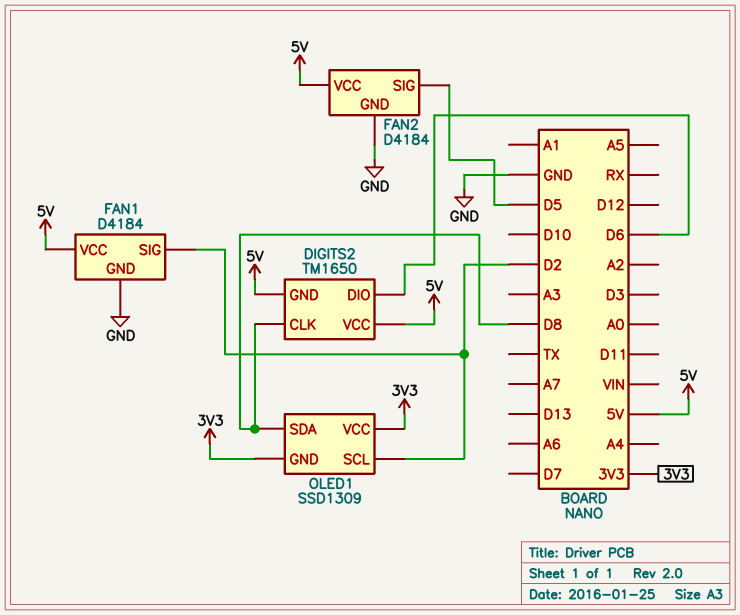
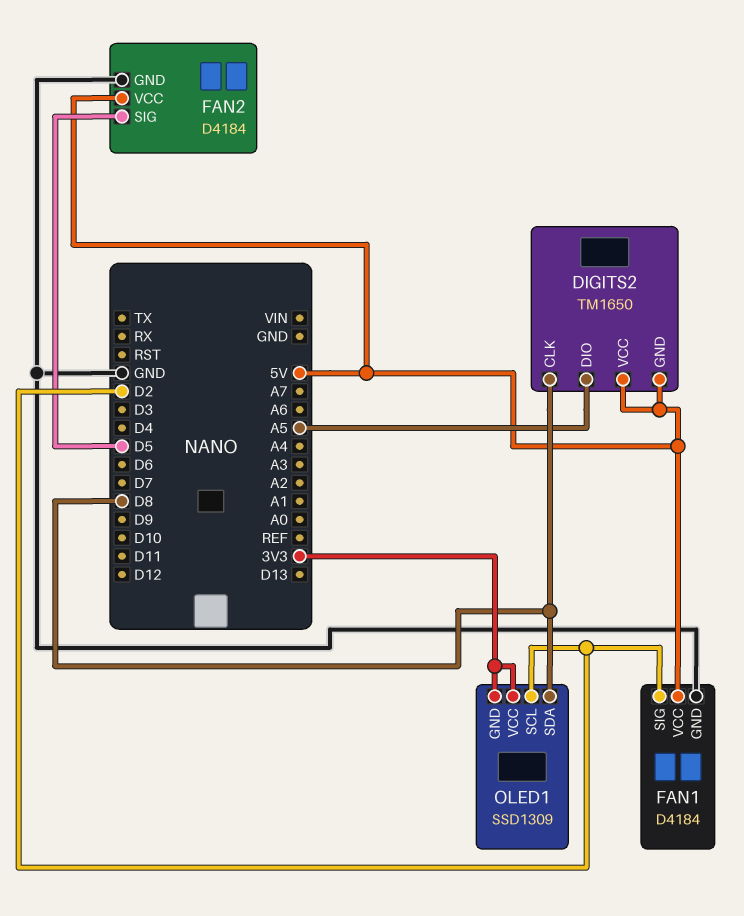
DIGITS2 pin DIO: D6 -> A5

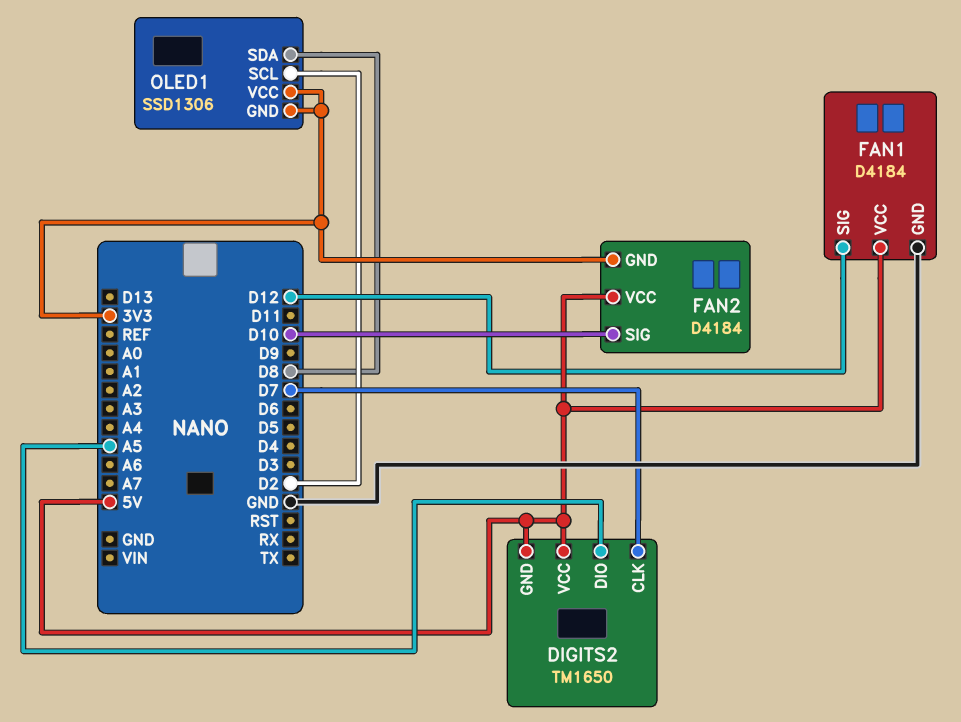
DIGITS2 pin CLK: D8 -> D7
FAN1 pin SIG: D2 -> D12
FAN2 pin GND: GND -> 3V3
FAN2 pin SIG: D5 -> D10
OLED1: SSD1309 -> SSD1306

